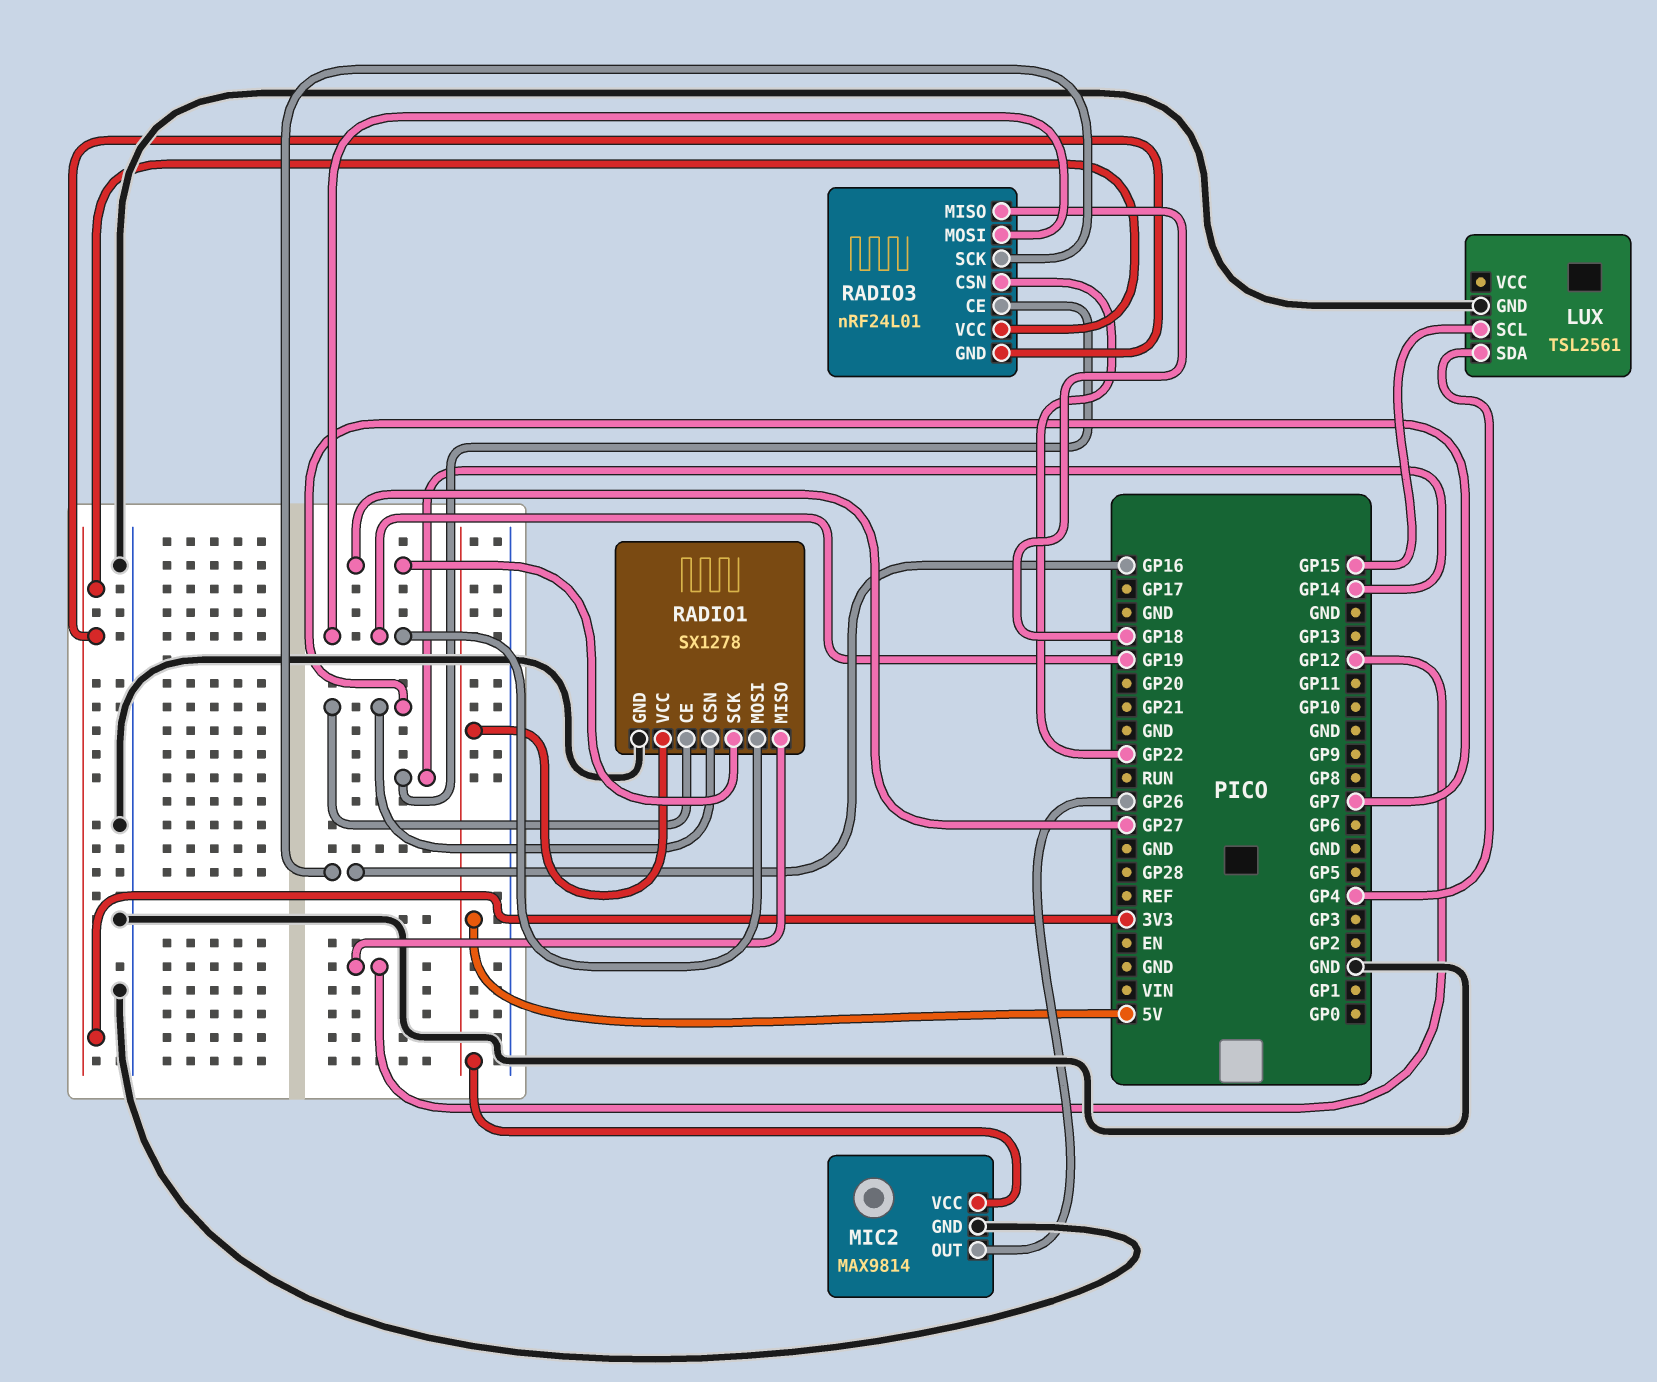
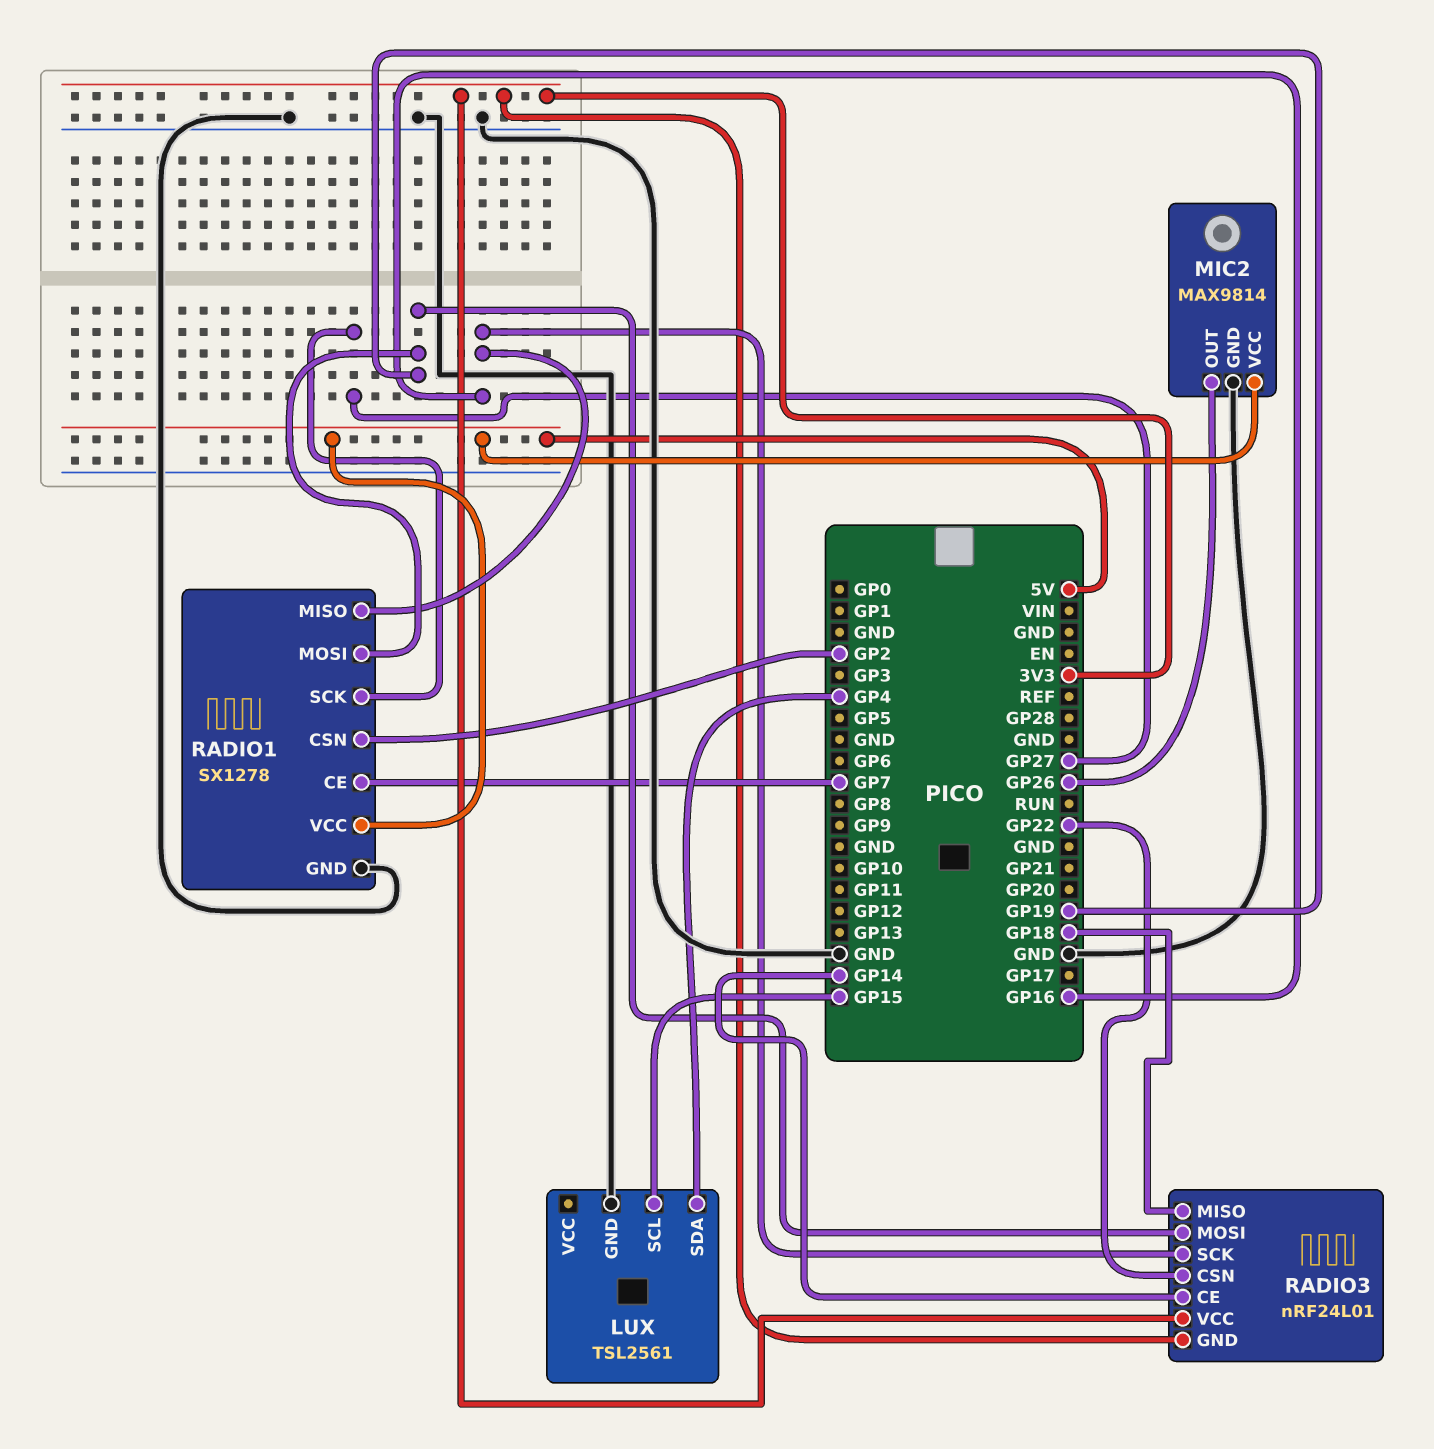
RADIO1 pin CSN: GP7 -> GP2
RADIO1 pin MISO: GP12 -> GP16

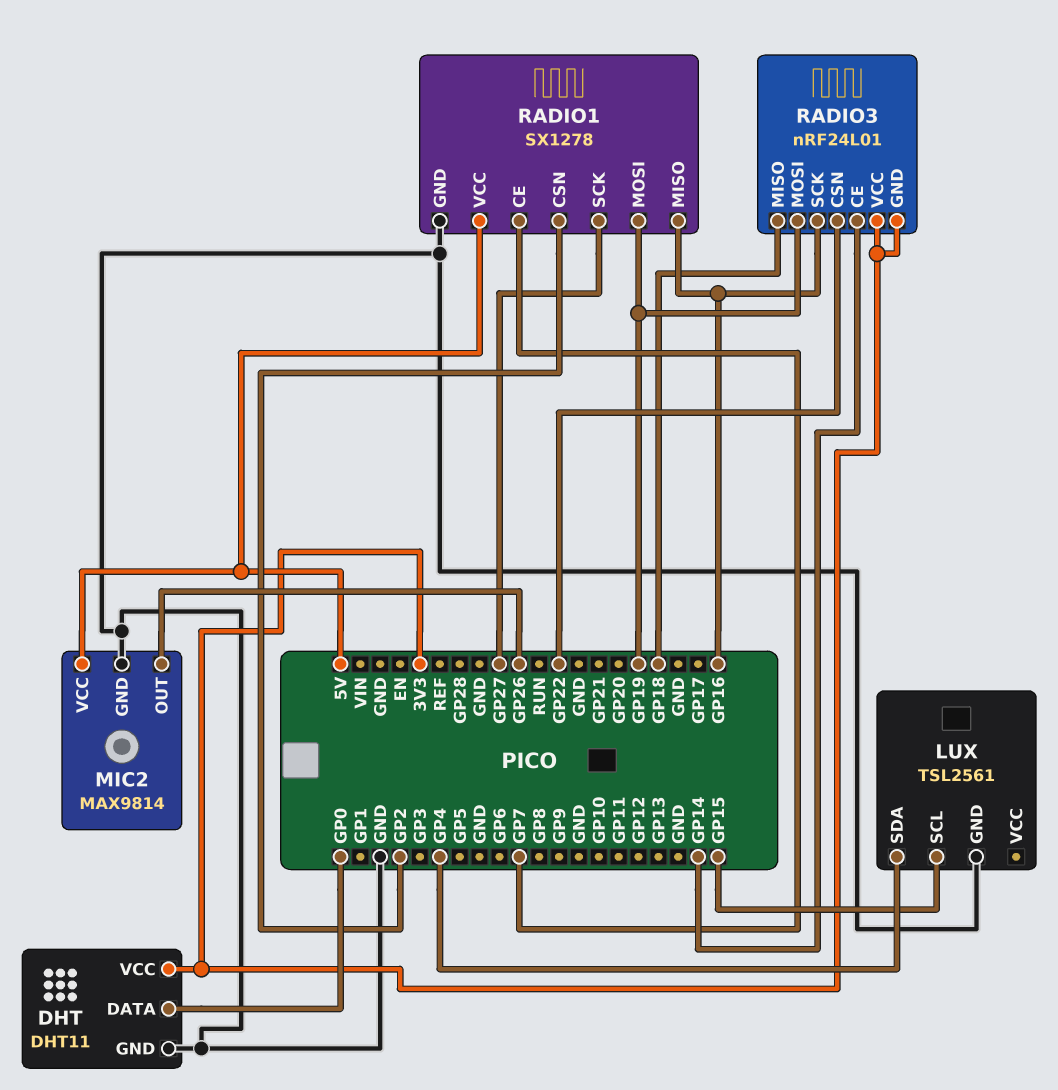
DHT: none -> DHT11
DHT pin DATA: none -> GP0
DHT pin GND: none -> GND
DHT pin VCC: none -> 3V3

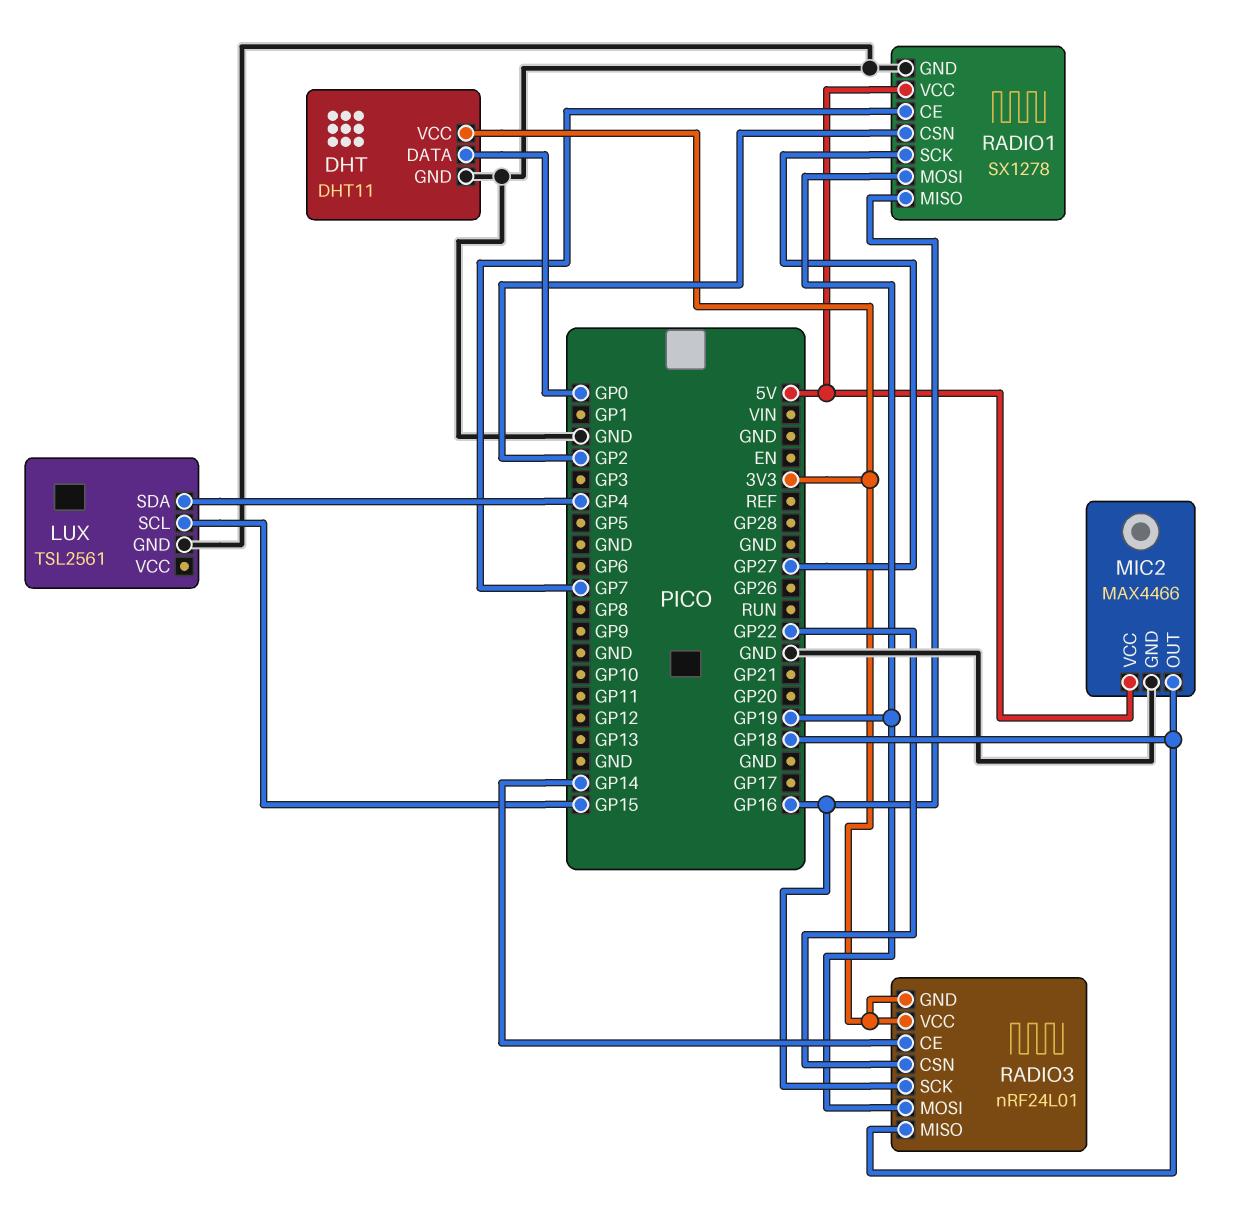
MIC2: MAX9814 -> MAX4466
MIC2 pin OUT: GP26 -> GP18

